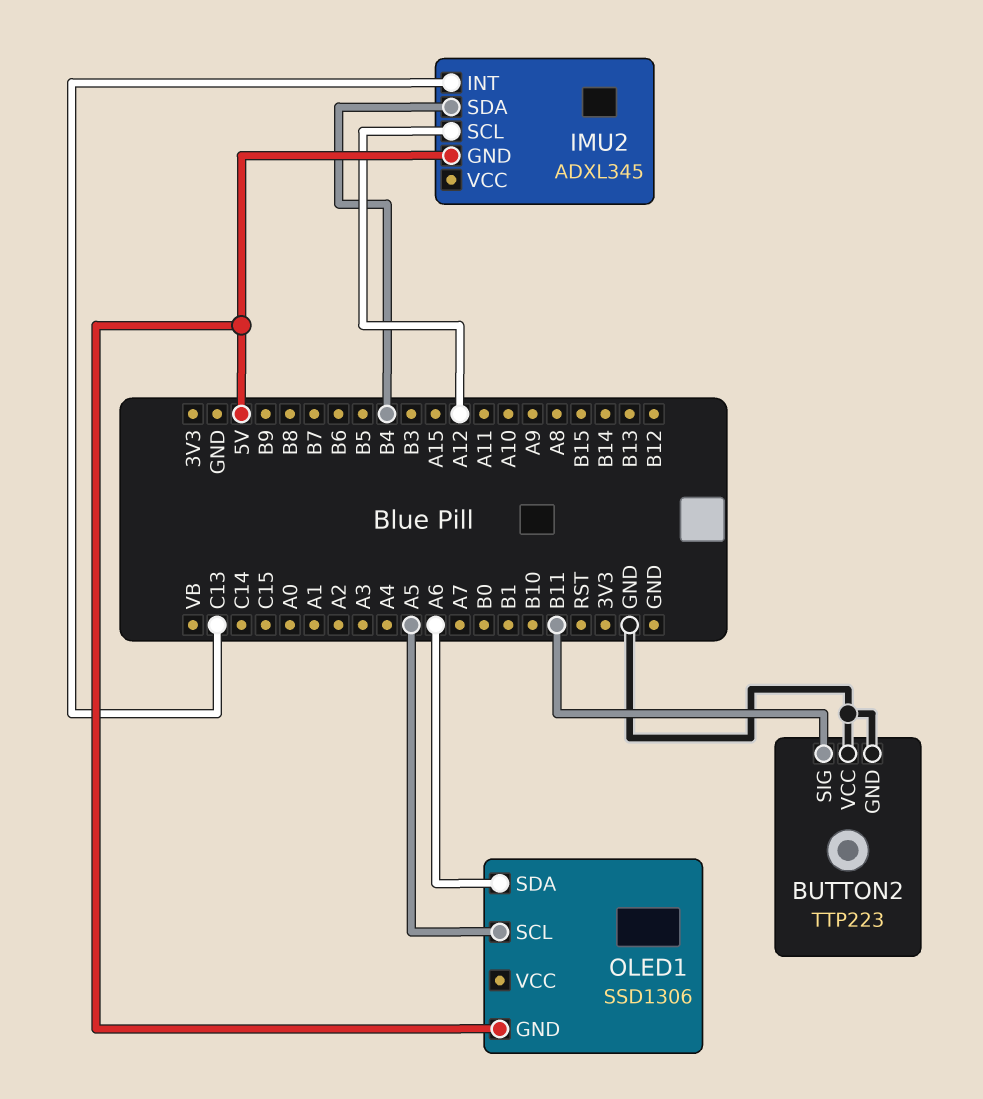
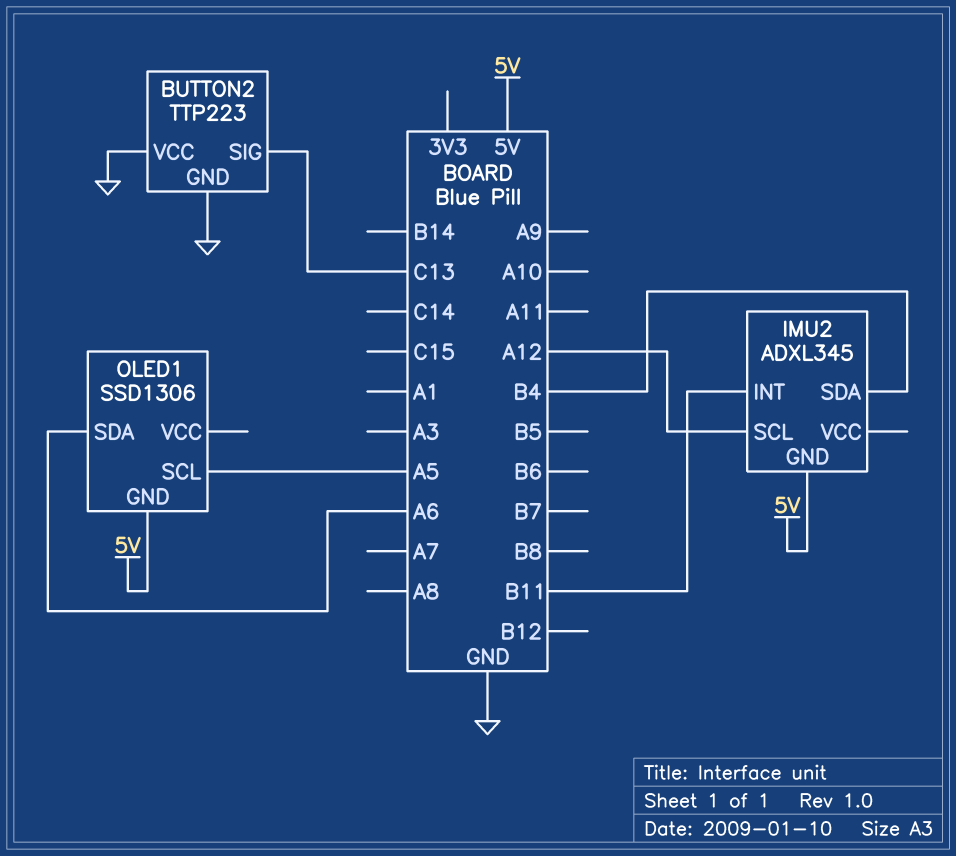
BUTTON2 pin SIG: B11 -> C13
IMU2 pin INT: C13 -> B11

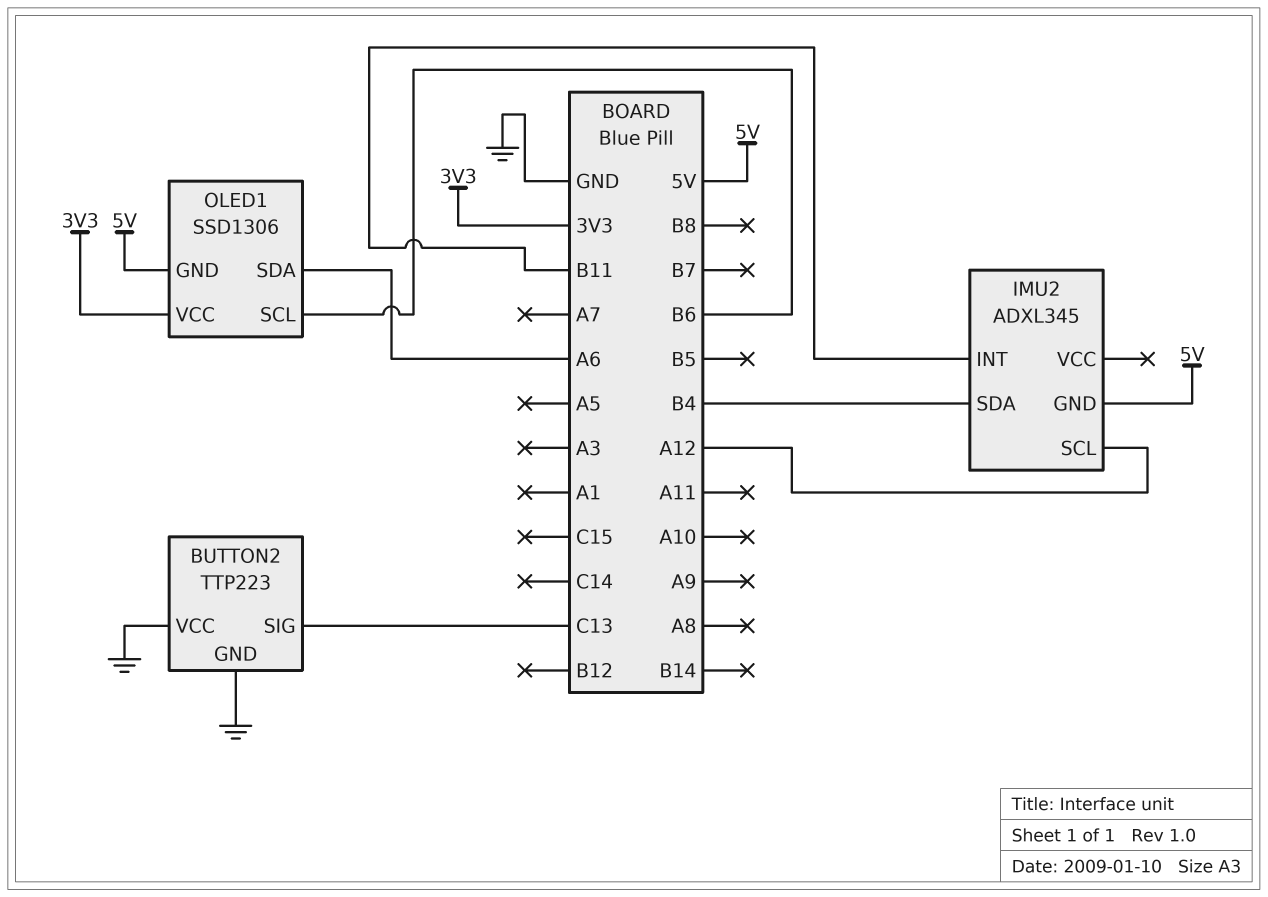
OLED1 pin SCL: A5 -> B6
OLED1 pin VCC: none -> 3V3

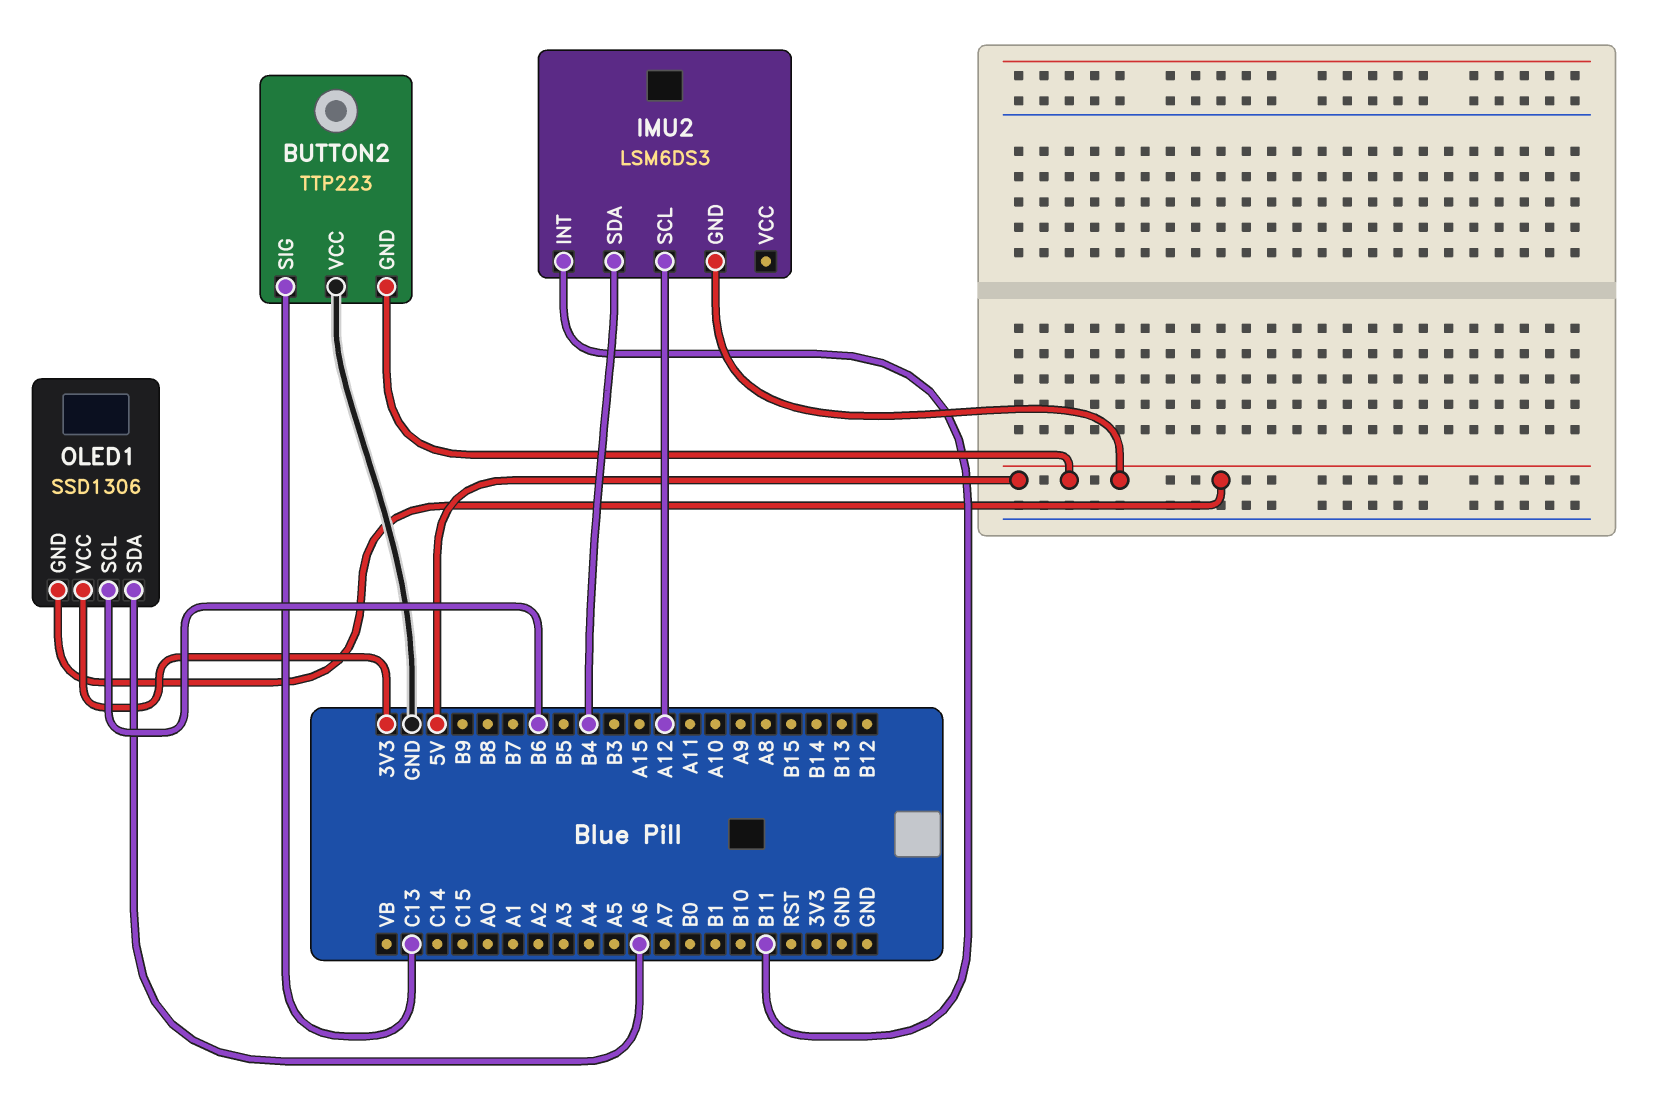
BUTTON2 pin GND: GND -> 5V
IMU2: ADXL345 -> LSM6DS3

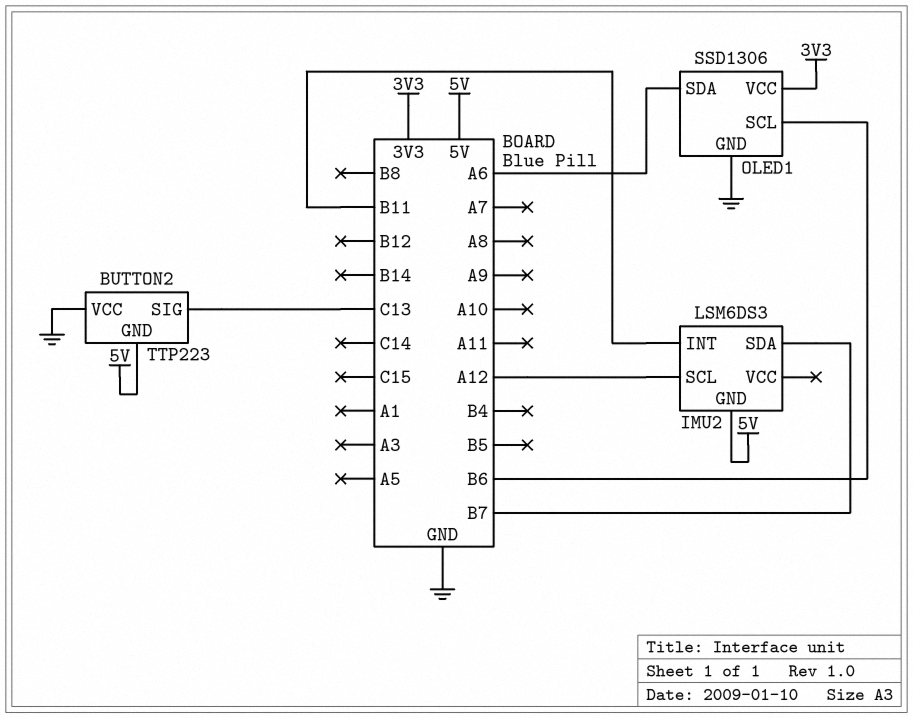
IMU2 pin SDA: B4 -> B7
OLED1 pin GND: 5V -> GND

